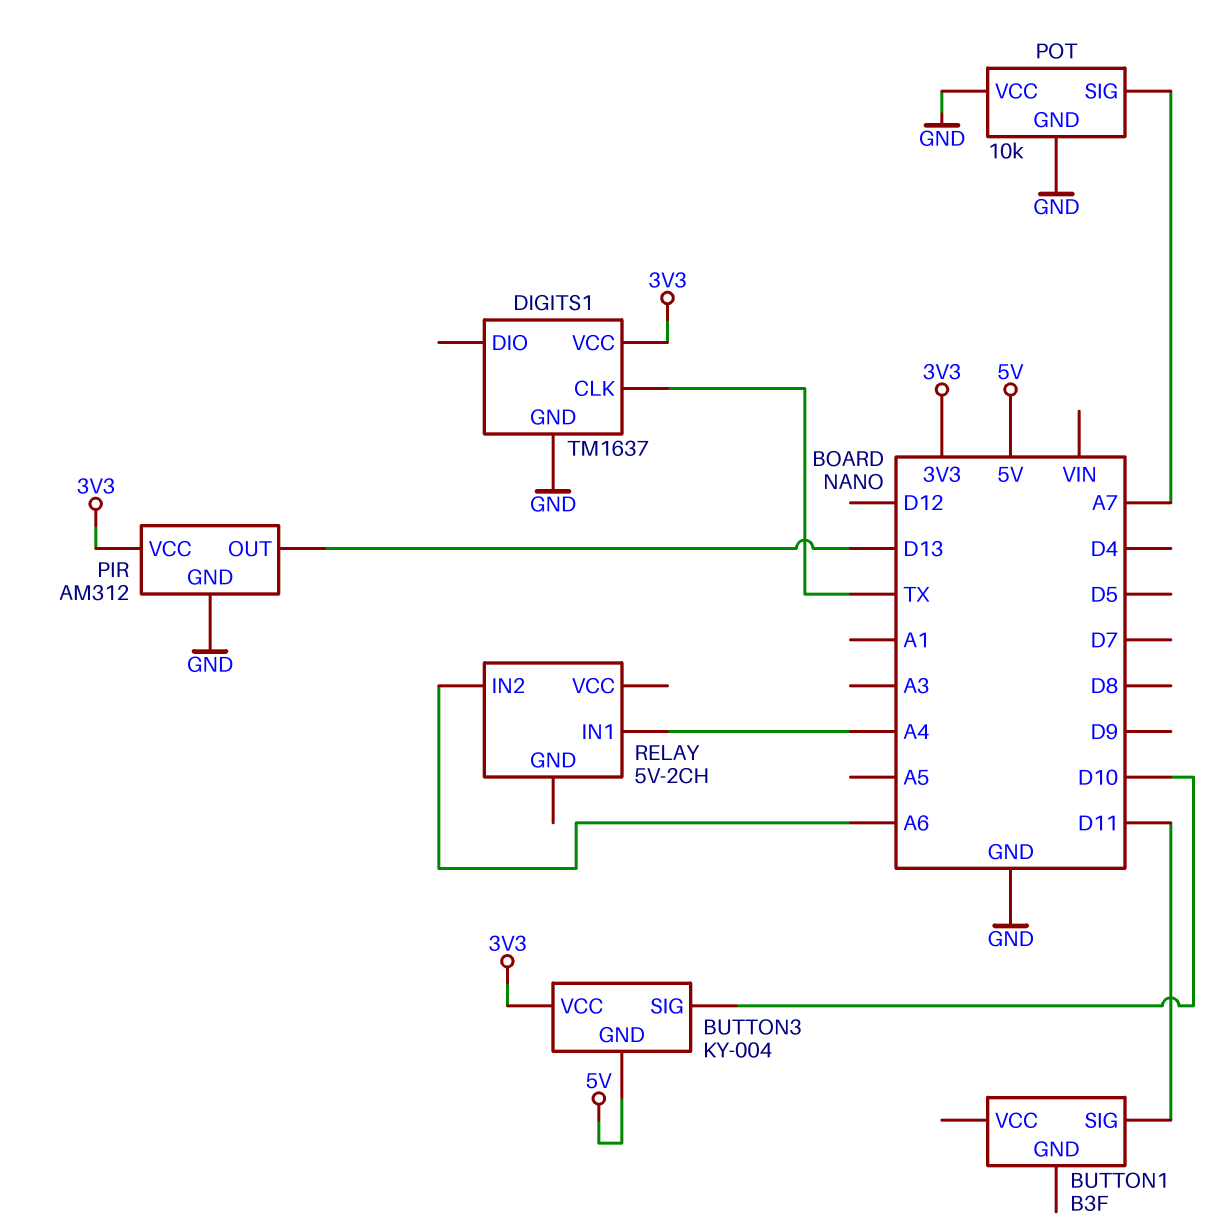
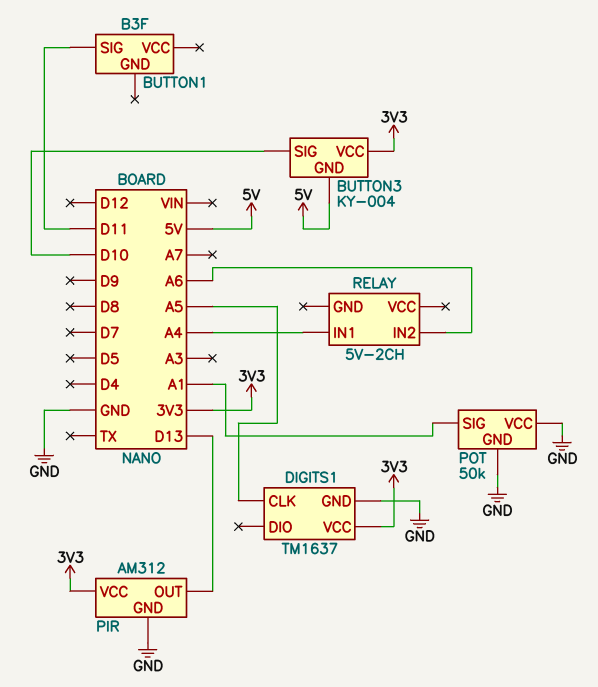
DIGITS1 pin CLK: TX -> A5
POT: 10k -> 50k
POT pin SIG: A7 -> A1

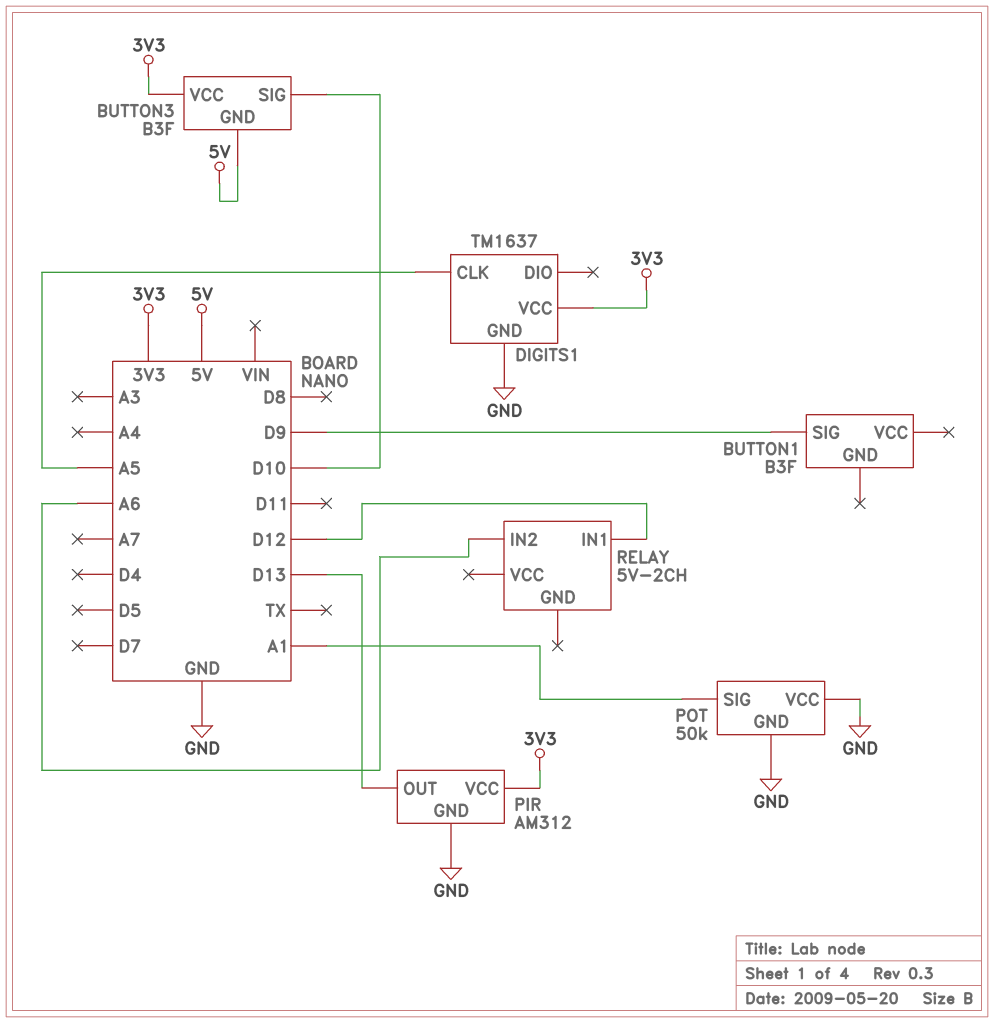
BUTTON1 pin SIG: D11 -> D9
BUTTON3: KY-004 -> B3F
RELAY pin IN1: A4 -> D12

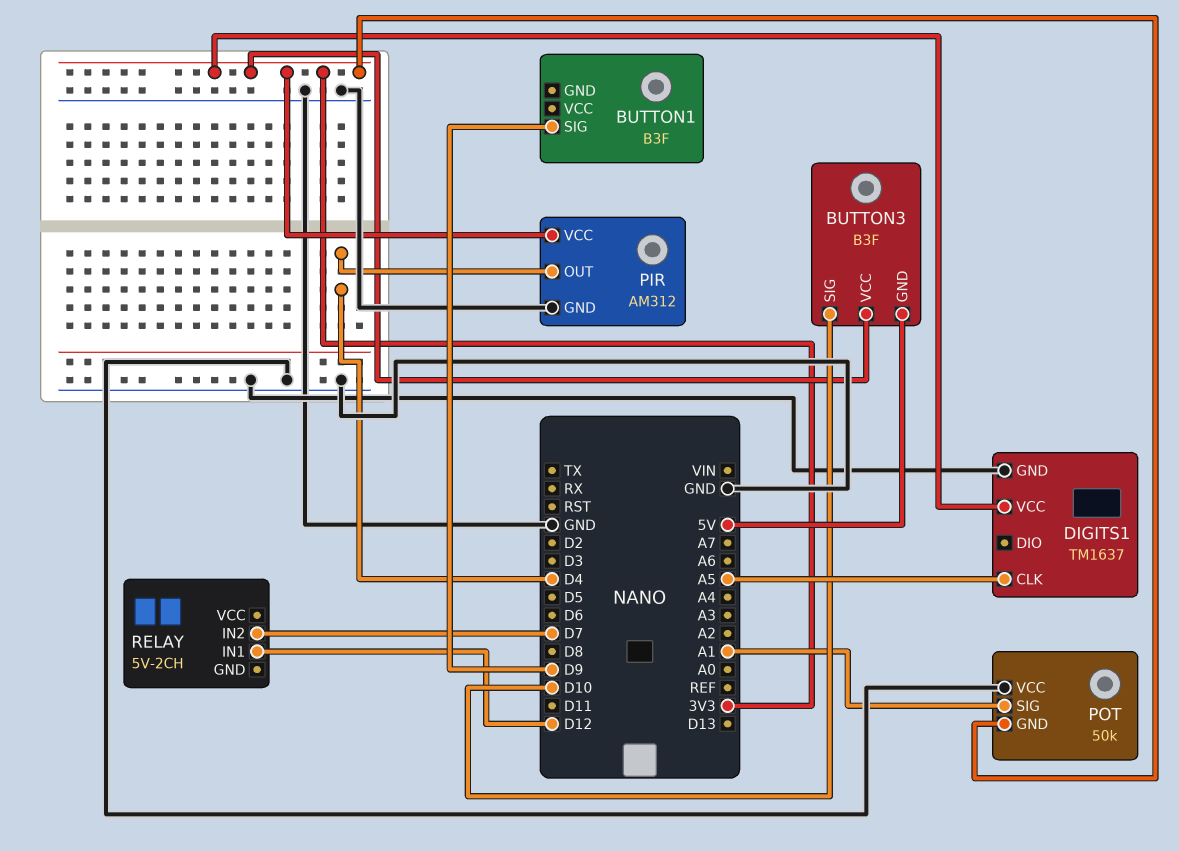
PIR pin OUT: D13 -> D4
POT pin GND: GND -> 3V3
RELAY pin IN2: A6 -> D7

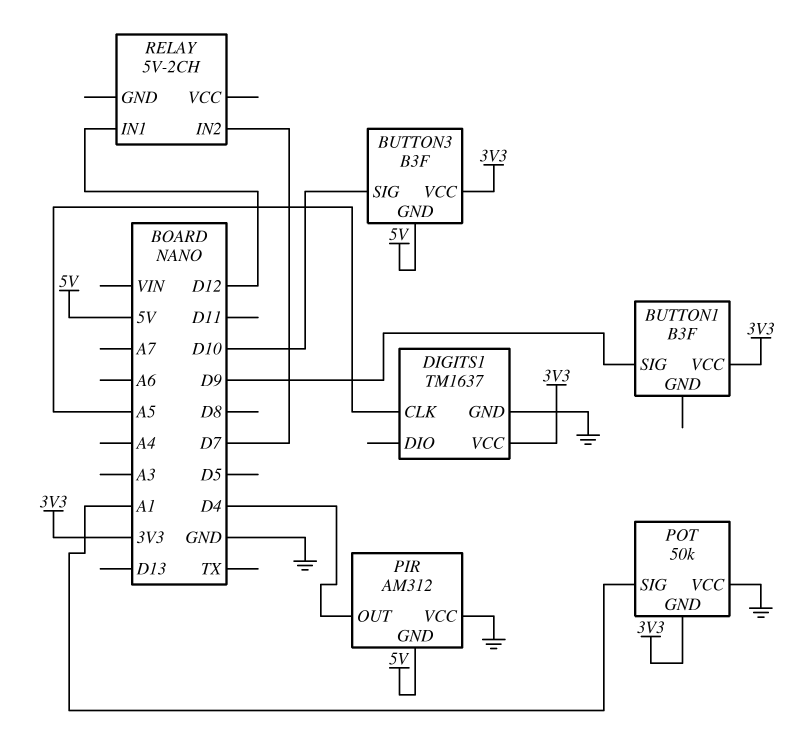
BUTTON1 pin VCC: none -> 3V3
PIR pin GND: GND -> 5V
PIR pin VCC: 3V3 -> GND

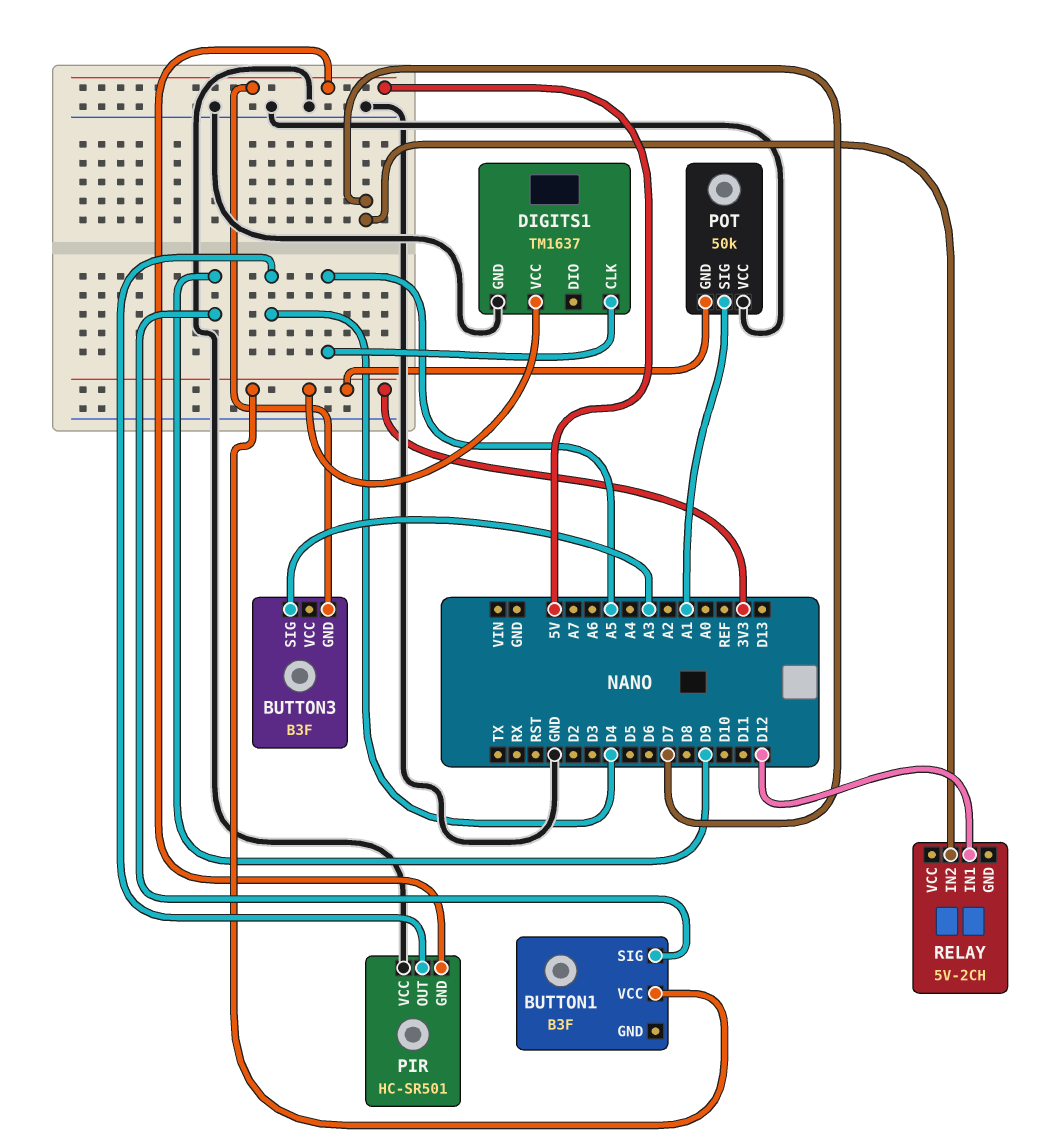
BUTTON3 pin SIG: D10 -> A3
BUTTON3 pin VCC: 3V3 -> none
PIR: AM312 -> HC-SR501

